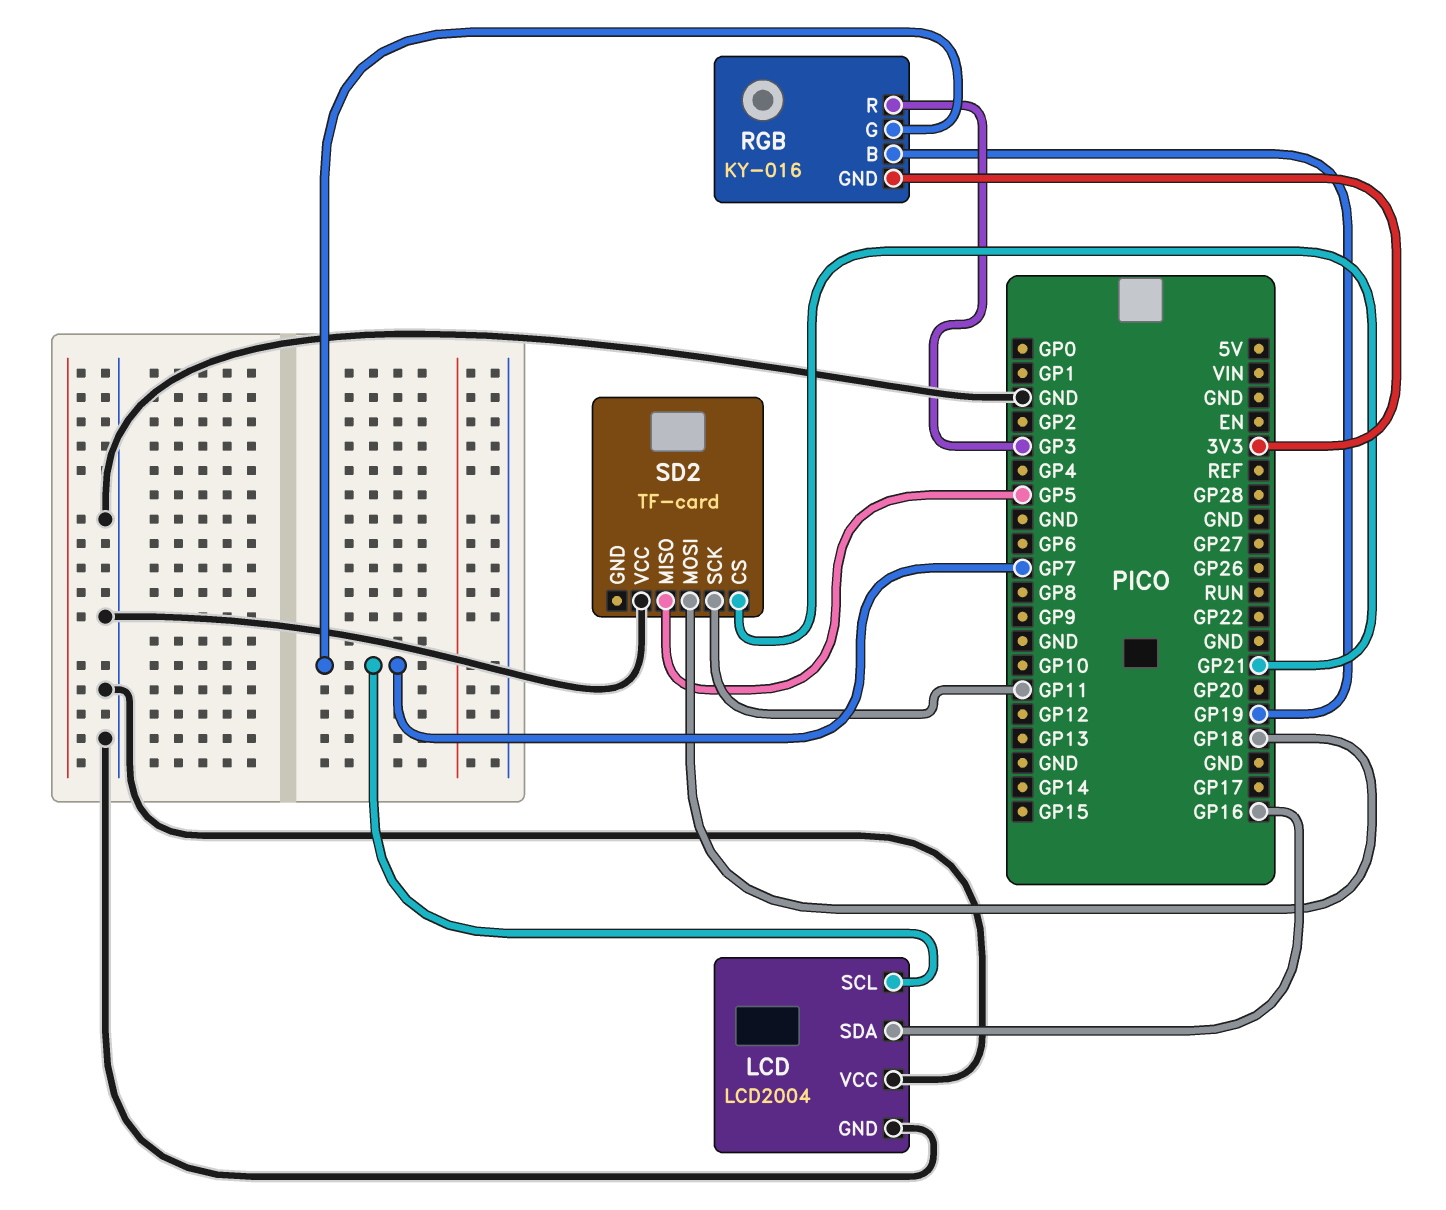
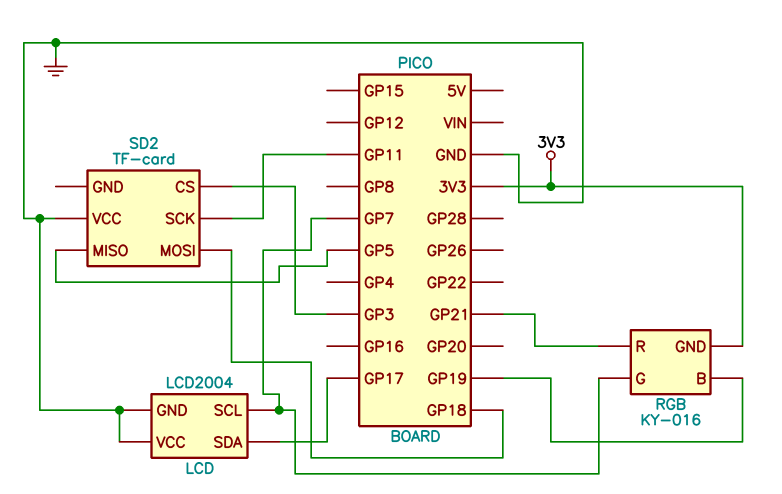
LCD pin SDA: GP16 -> GP17
RGB pin R: GP3 -> GP21
SD2 pin CS: GP21 -> GP3

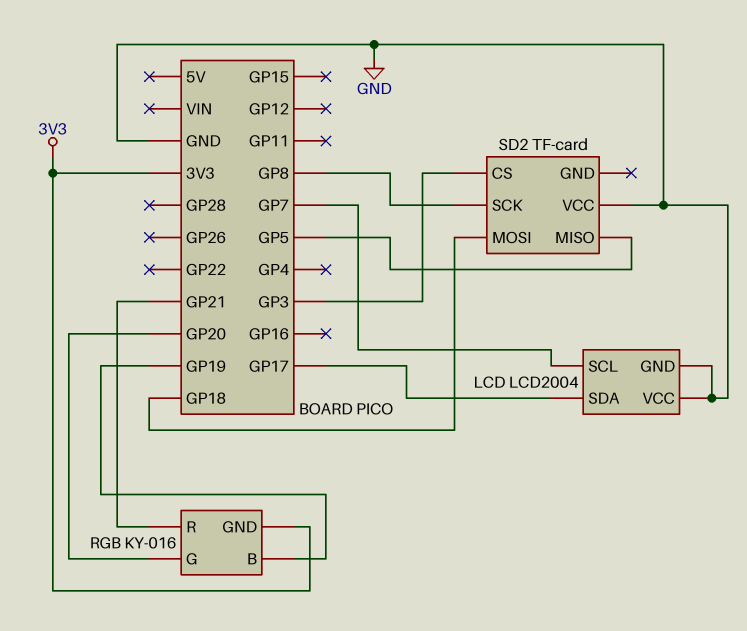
RGB pin G: GP7 -> GP20
SD2 pin SCK: GP11 -> GP8

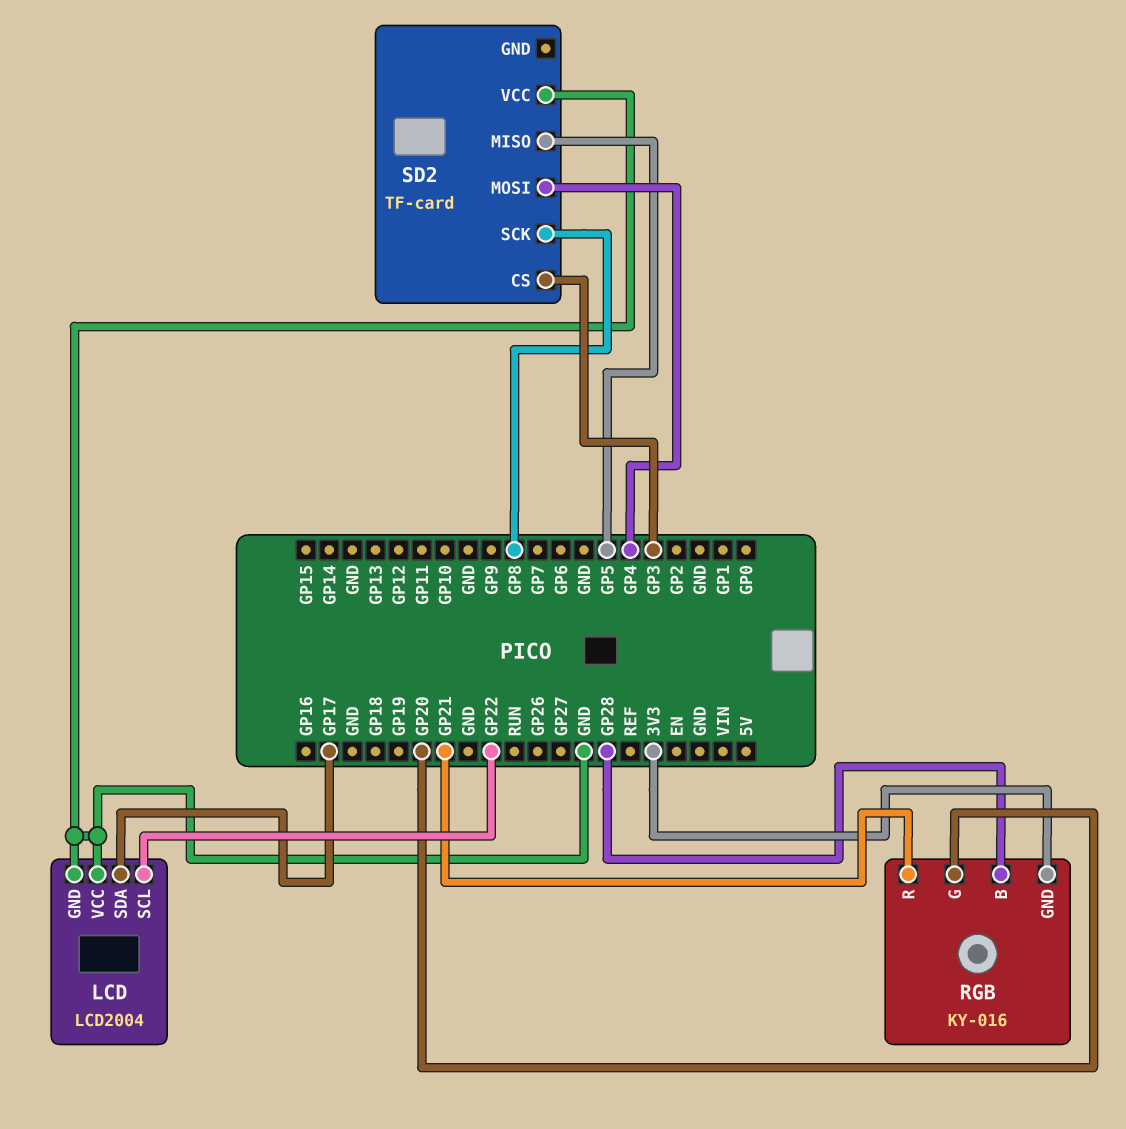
LCD pin SCL: GP7 -> GP22
RGB pin B: GP19 -> GP28
SD2 pin MOSI: GP18 -> GP4

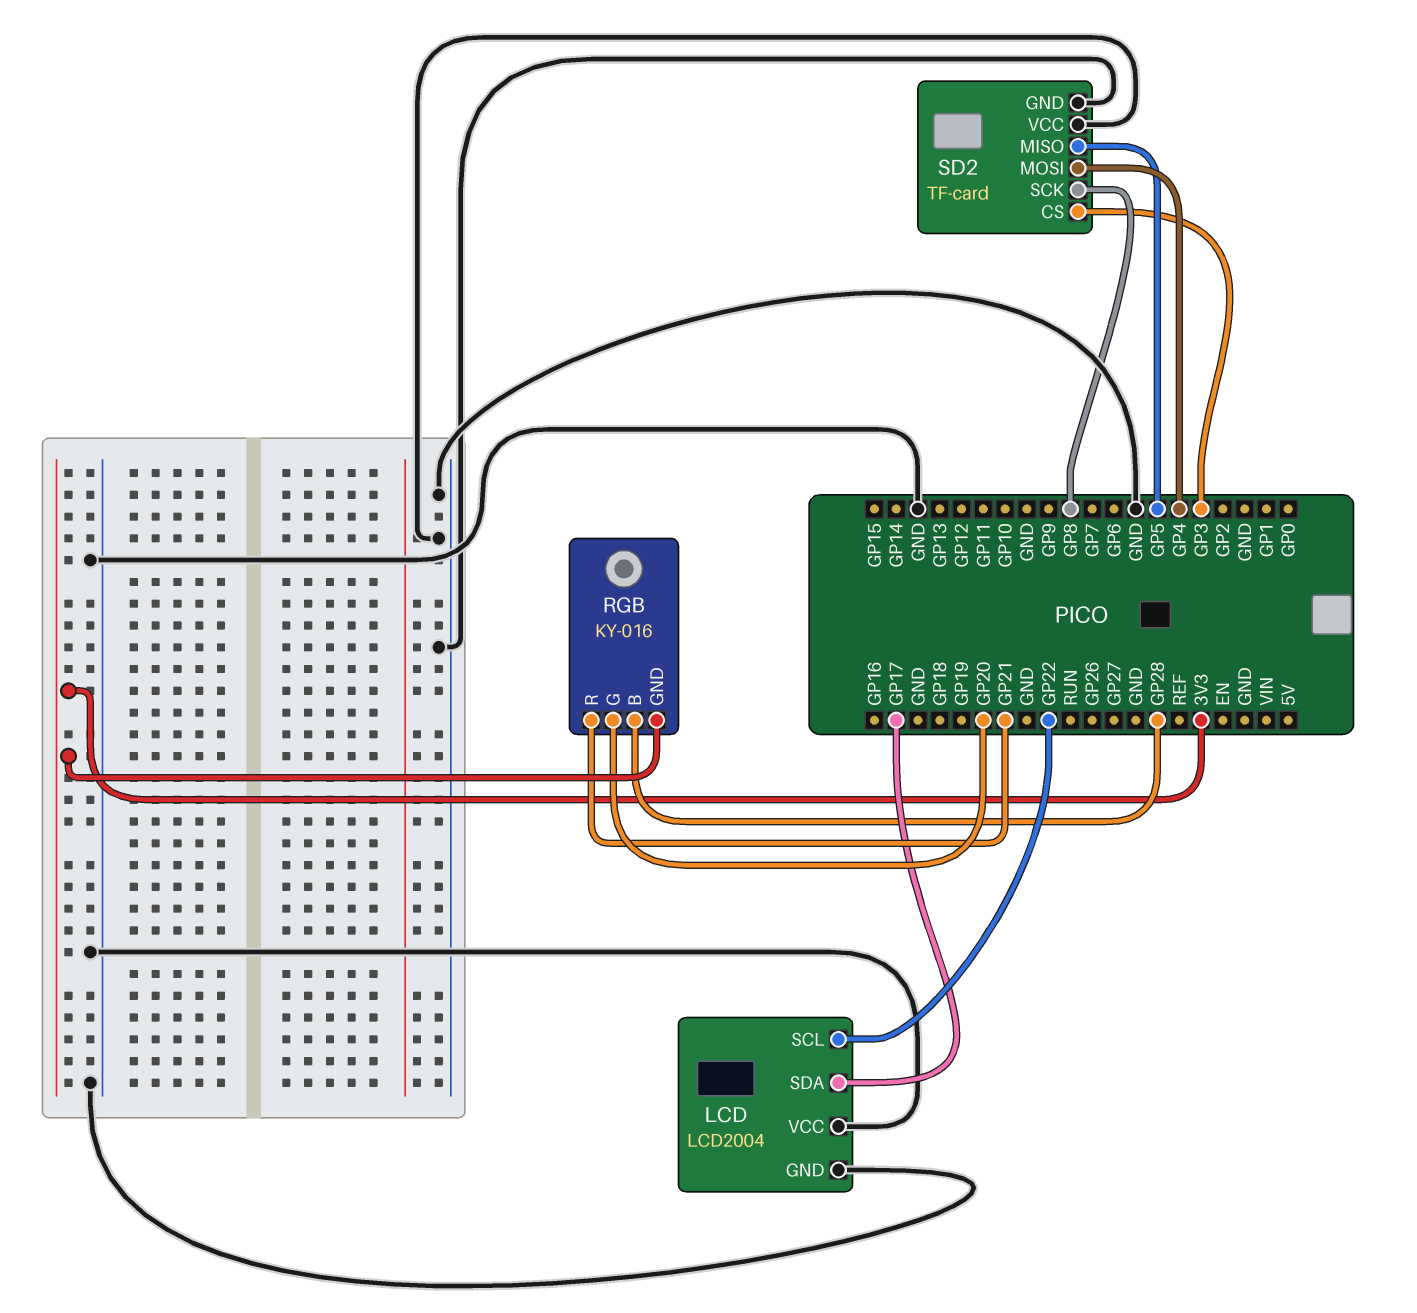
SD2 pin GND: none -> GND

